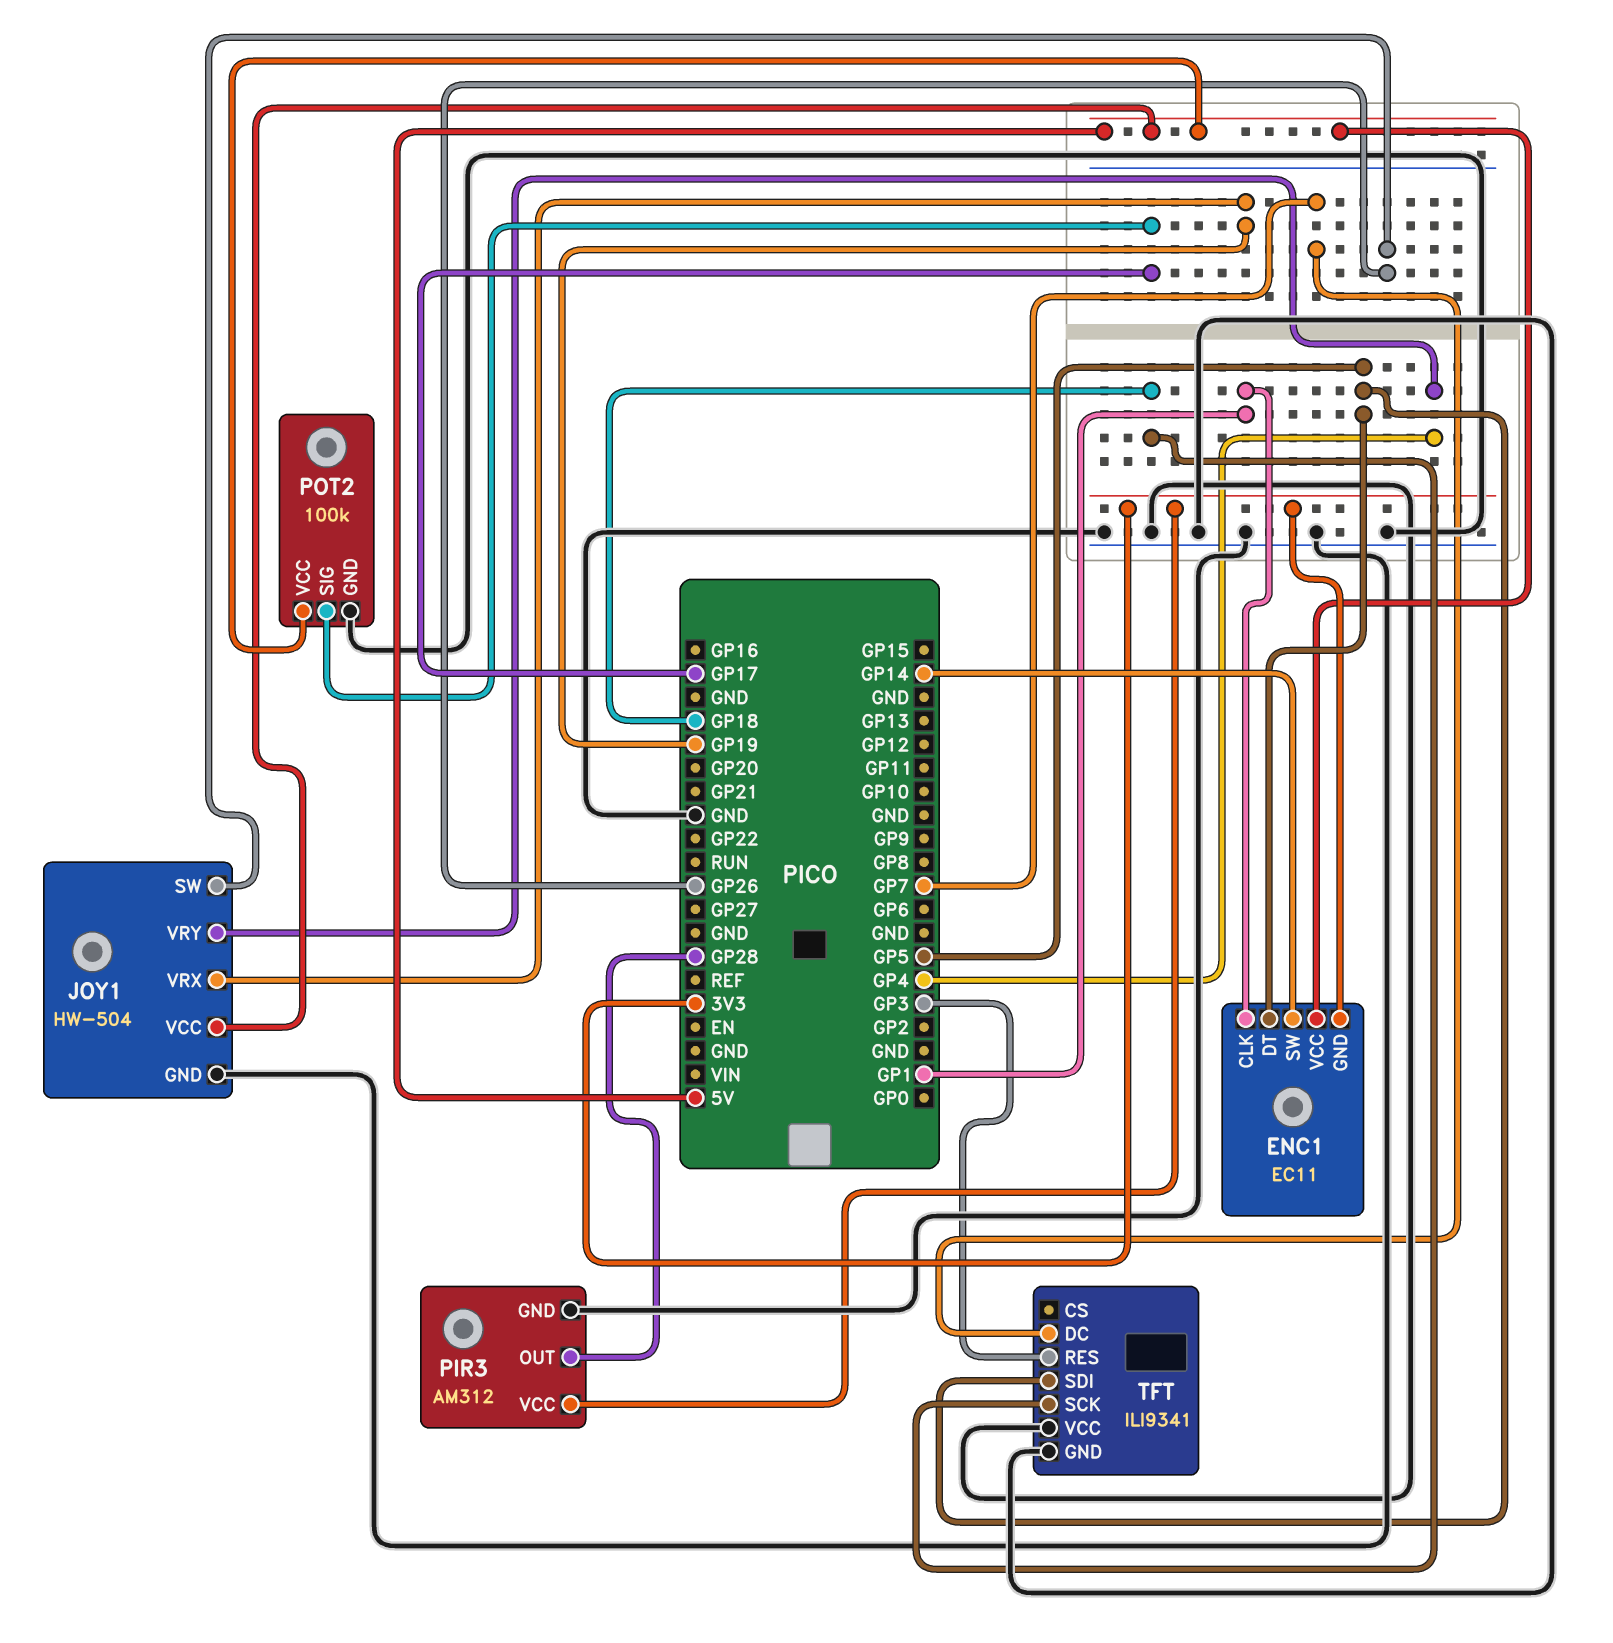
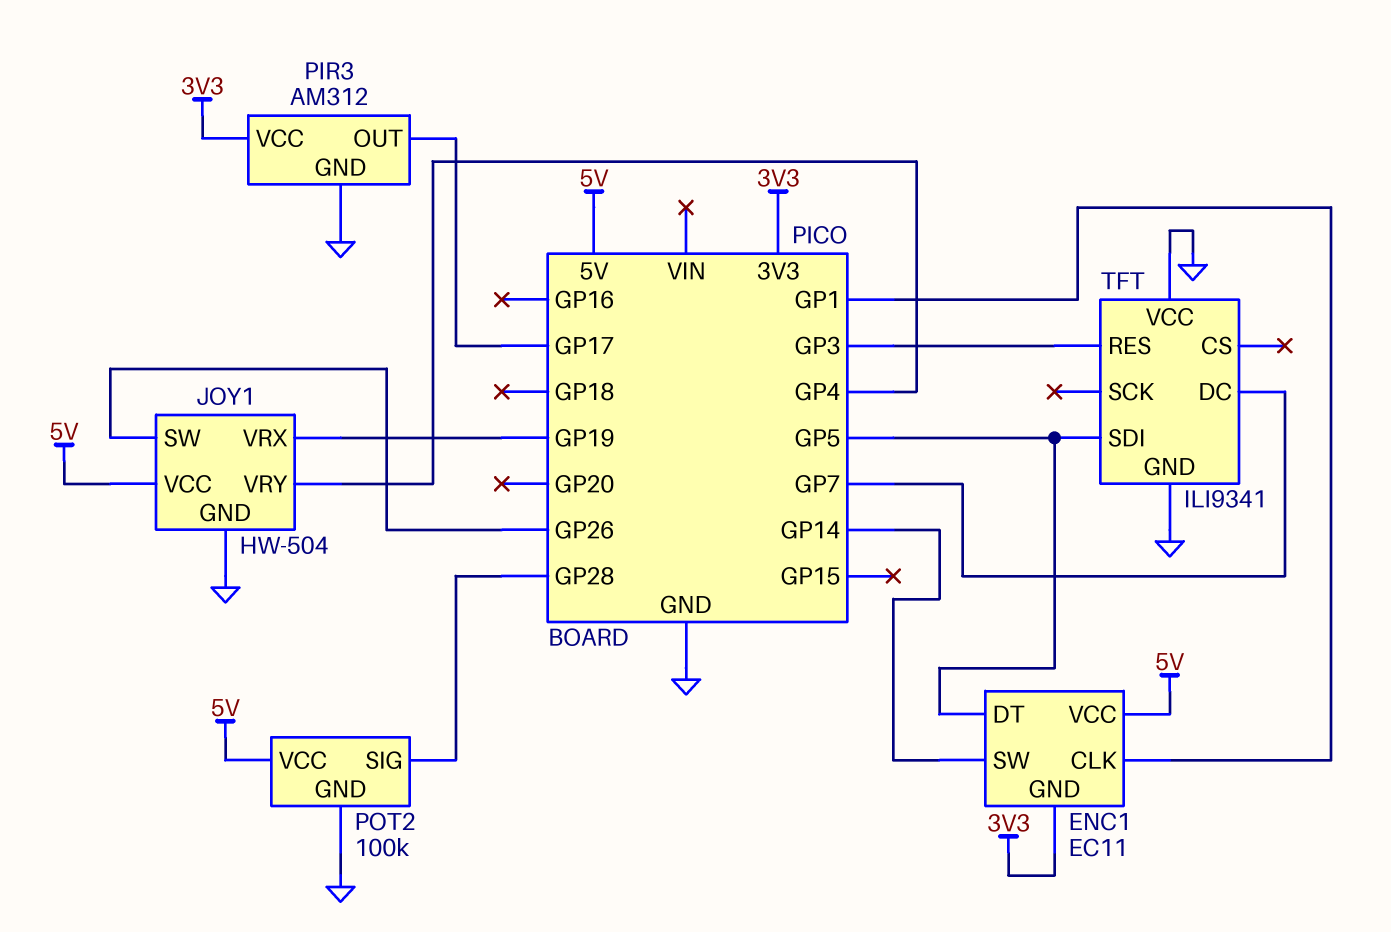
PIR3 pin OUT: GP28 -> GP17
POT2 pin SIG: GP17 -> GP28
TFT pin SCK: GP18 -> none

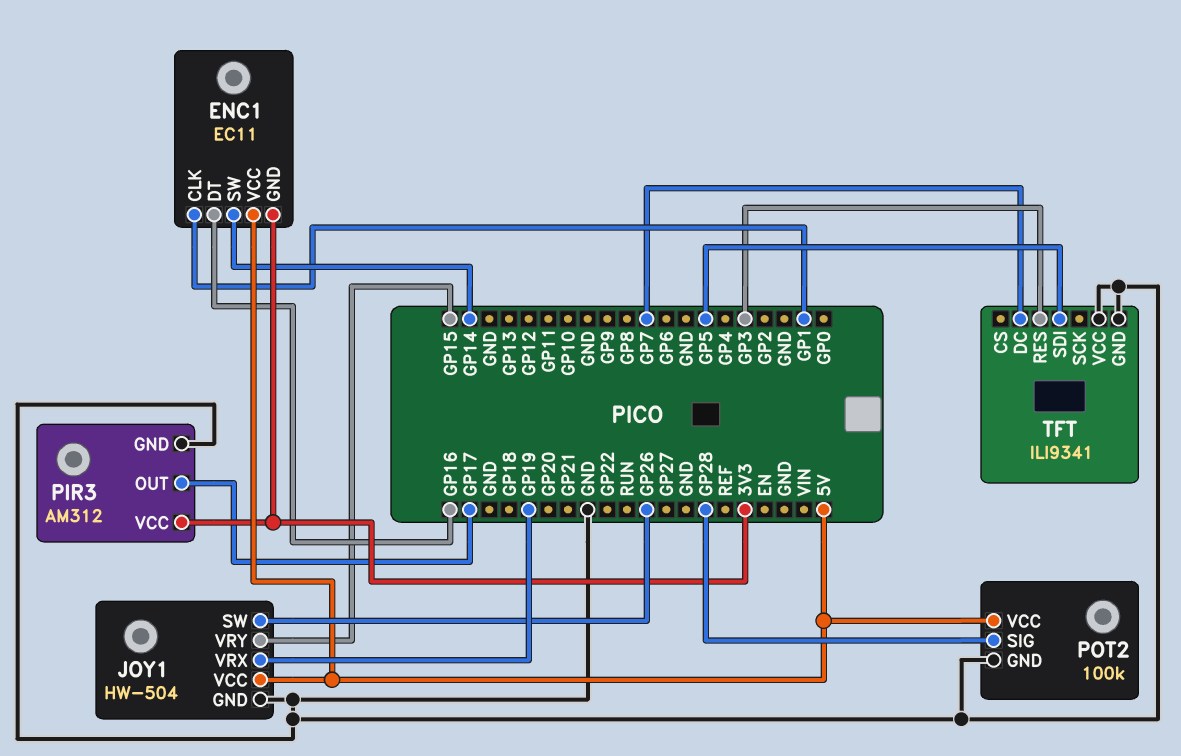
ENC1 pin DT: GP5 -> GP16
JOY1 pin VRY: GP4 -> GP15

